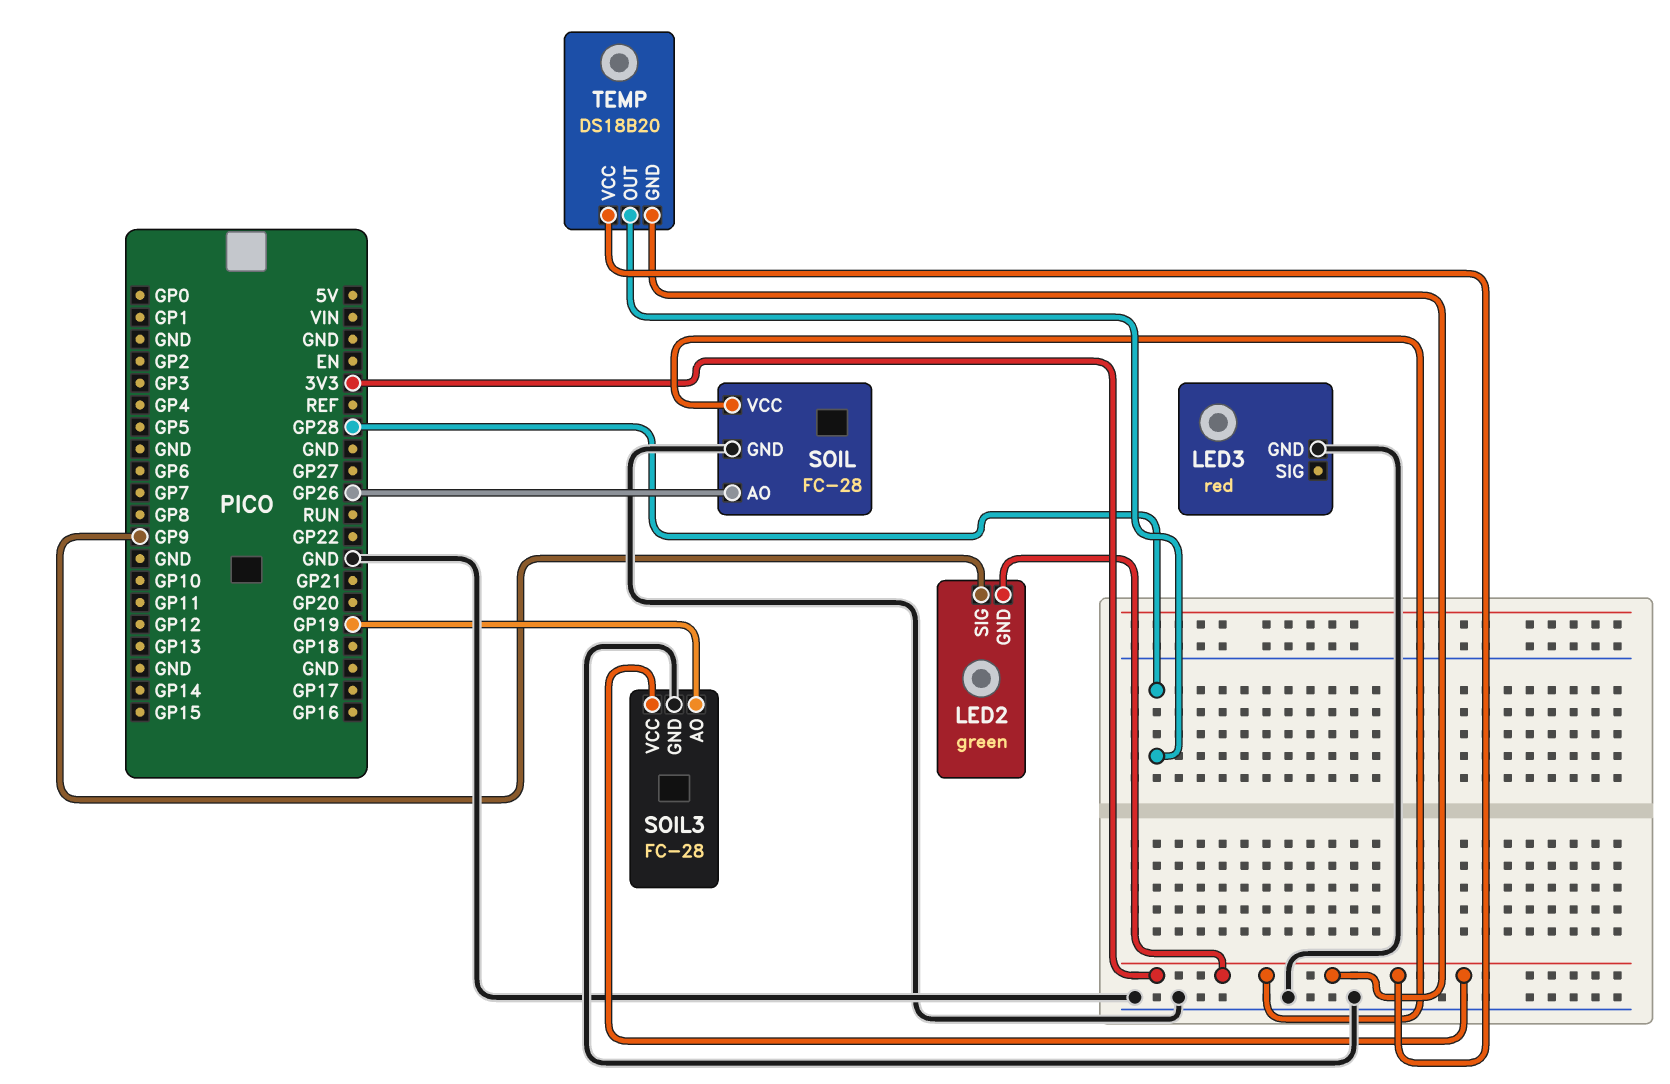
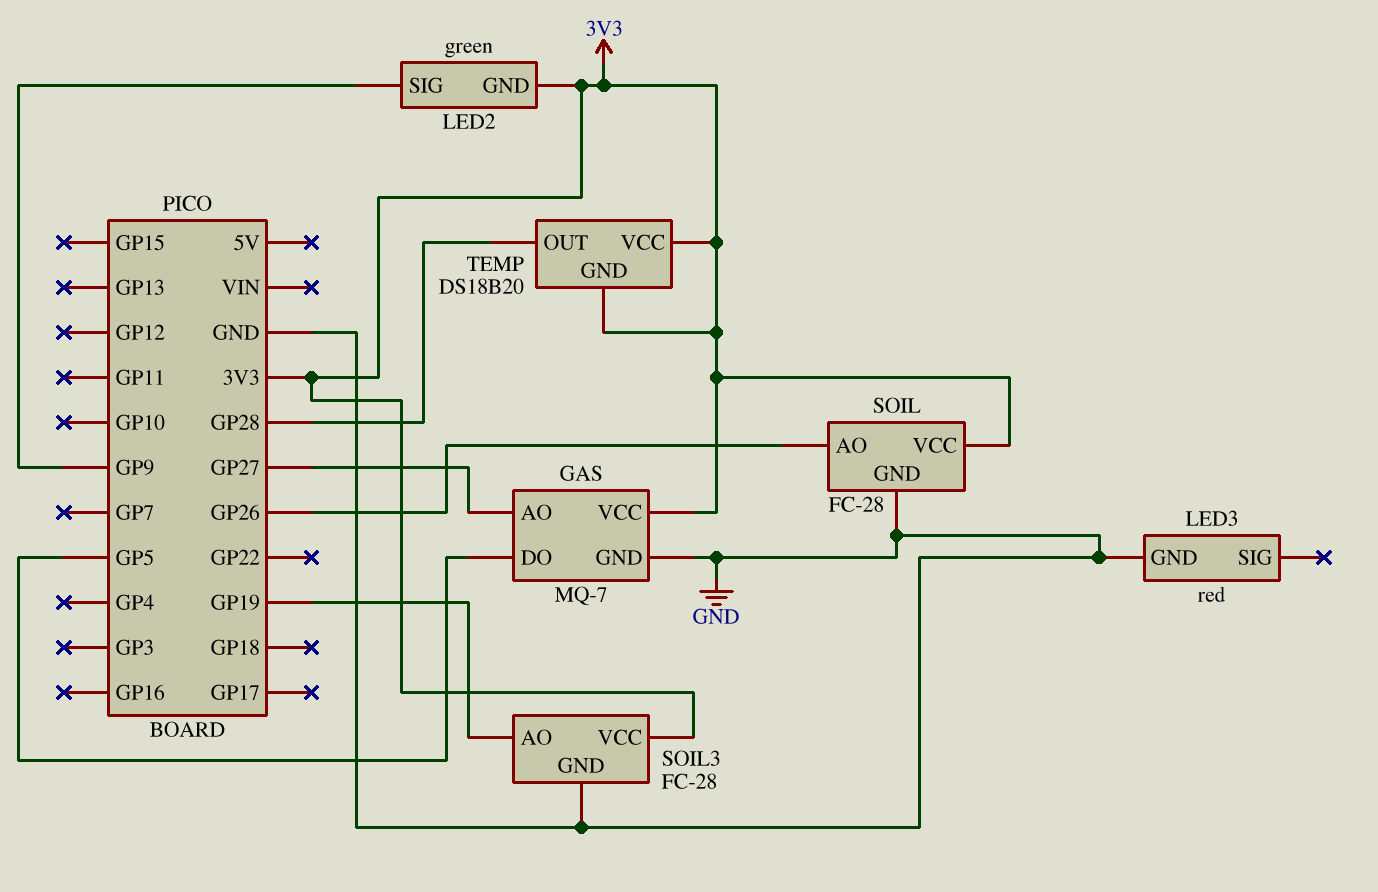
GAS: none -> MQ-7
GAS pin AO: none -> GP27
GAS pin DO: none -> GP5
GAS pin GND: none -> GND
GAS pin VCC: none -> 3V3

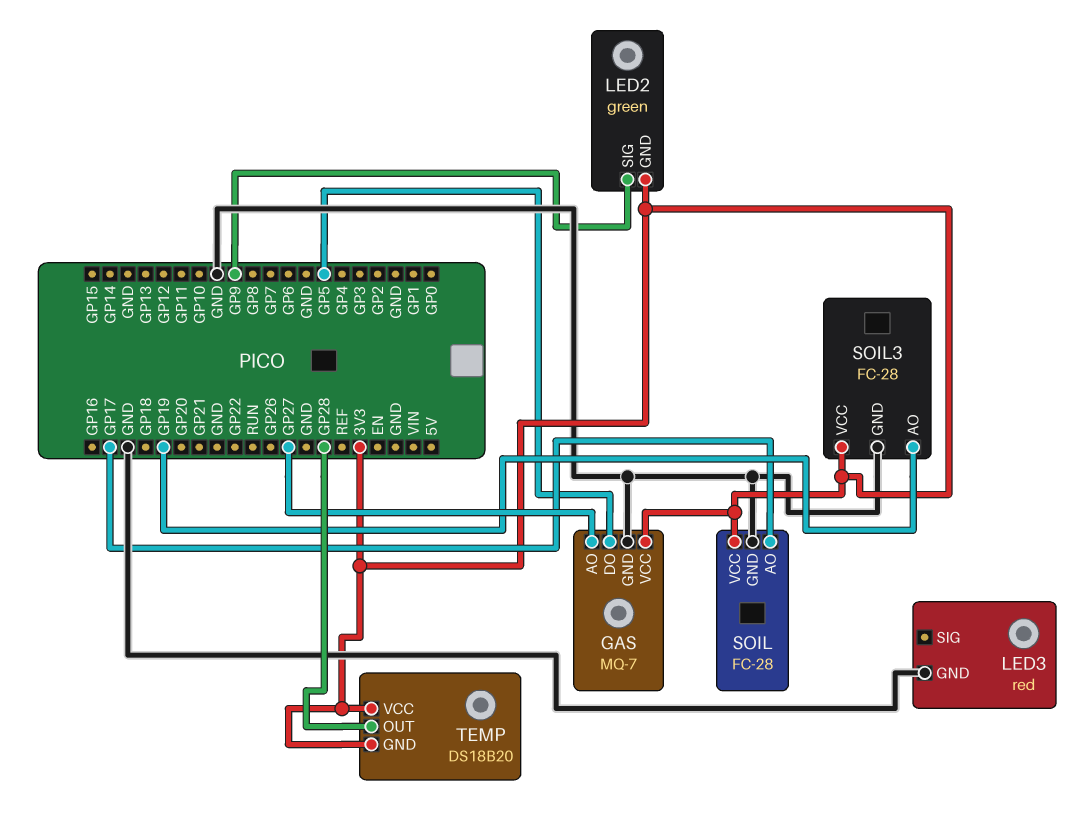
SOIL pin AO: GP26 -> GP17

